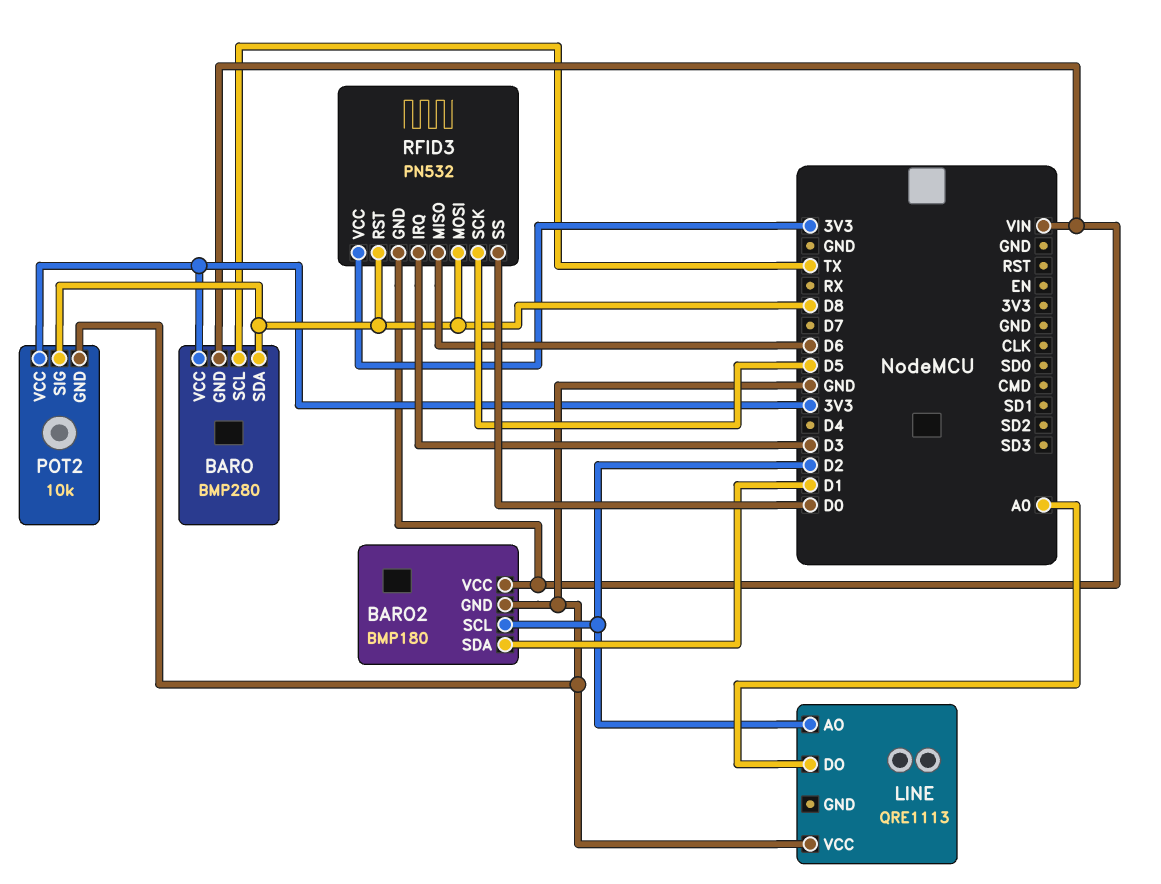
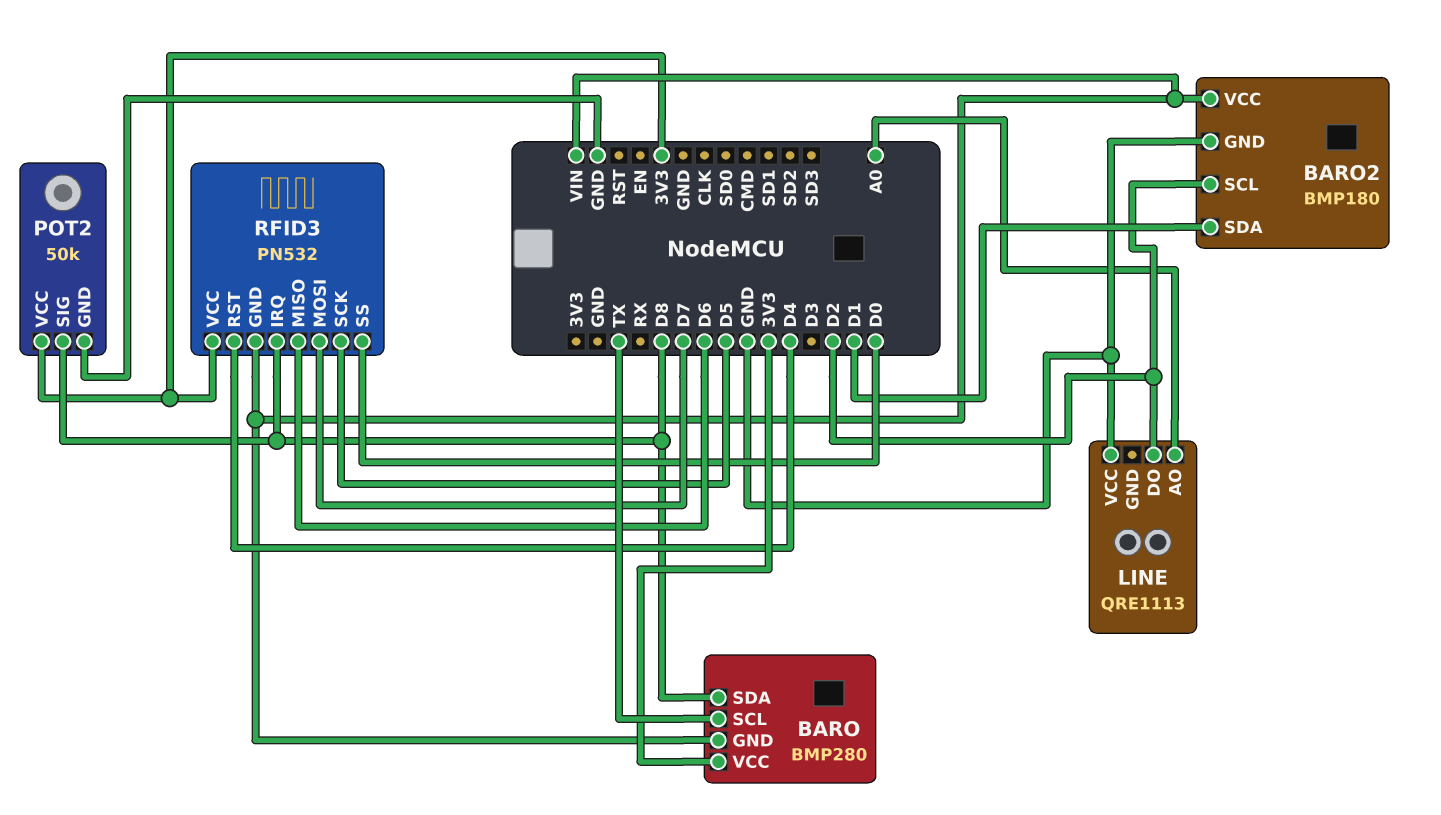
LINE pin AO: D2 -> A0
LINE pin DO: A0 -> D2
POT2: 10k -> 50k
RFID3 pin IRQ: D3 -> D8
RFID3 pin MOSI: D8 -> D7
RFID3 pin RST: D8 -> D4

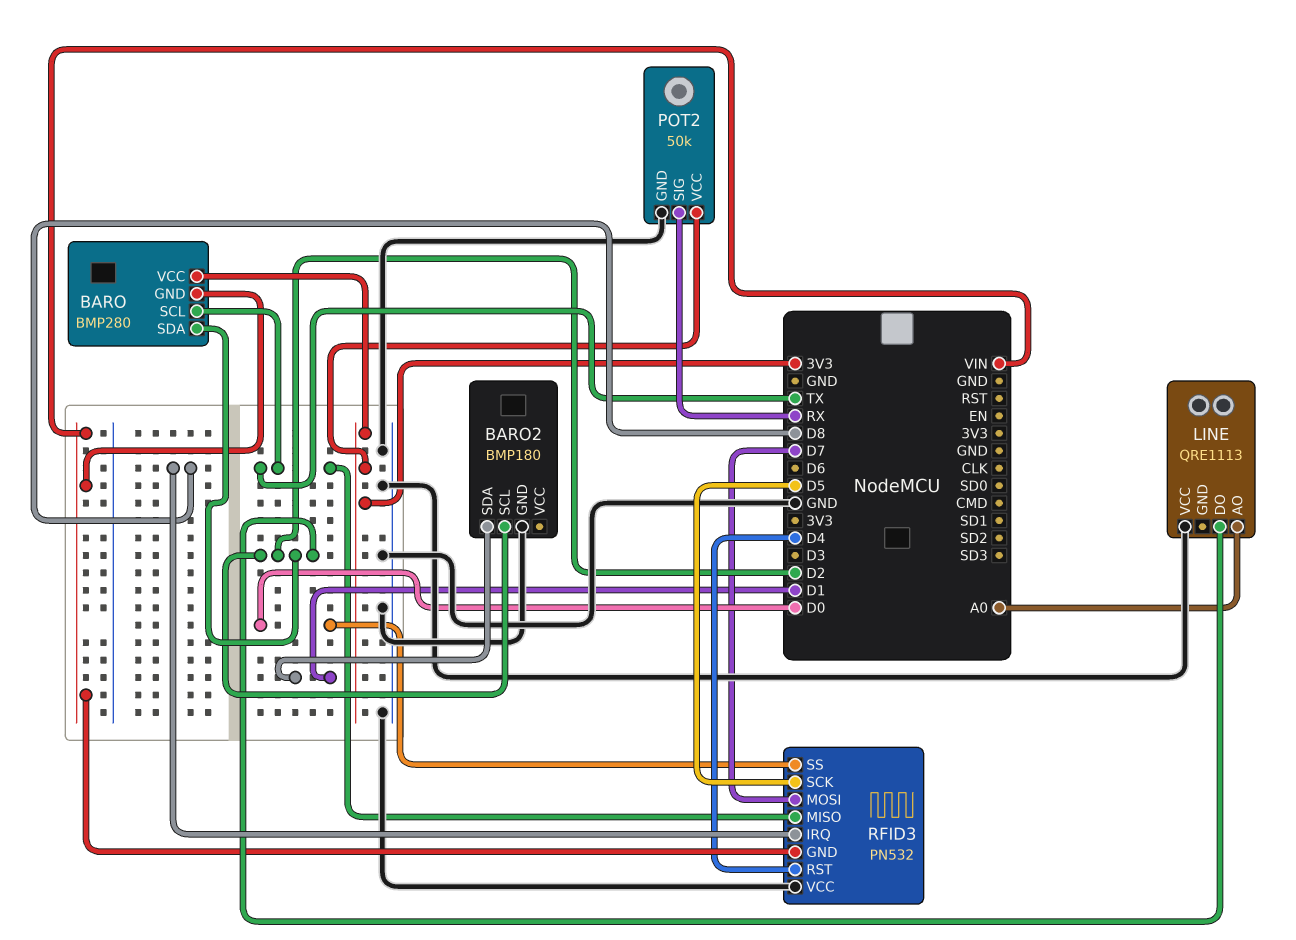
BARO pin SDA: D8 -> D2
BARO2 pin VCC: VIN -> none
POT2 pin SIG: D8 -> RX
RFID3 pin MISO: D6 -> TX
RFID3 pin VCC: 3V3 -> GND

